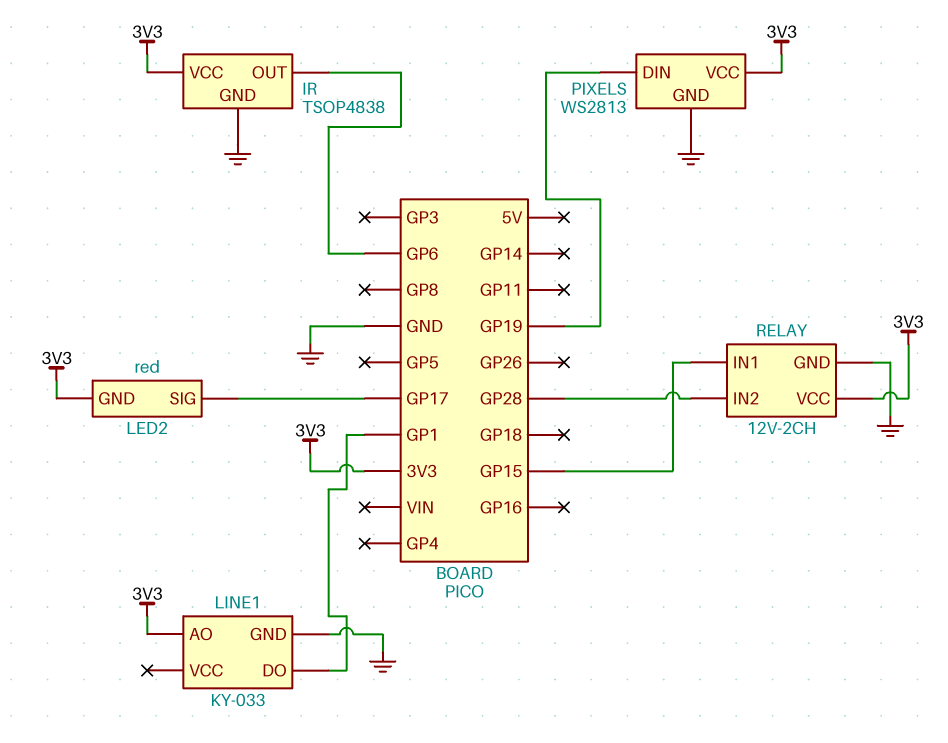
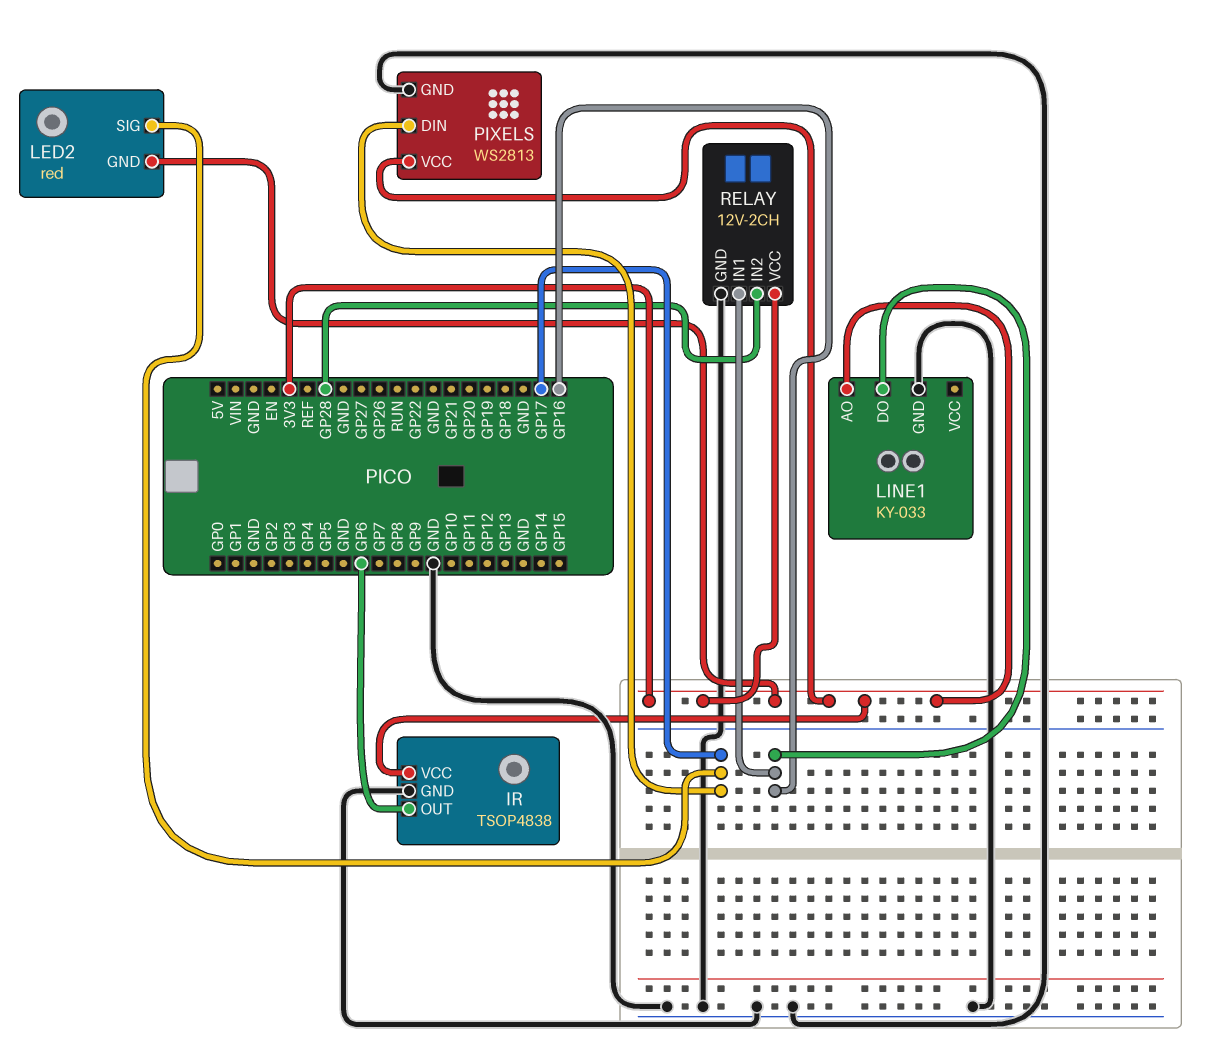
LINE1 pin DO: GP1 -> GP16
PIXELS pin DIN: GP19 -> GP17
RELAY pin IN1: GP15 -> GP16

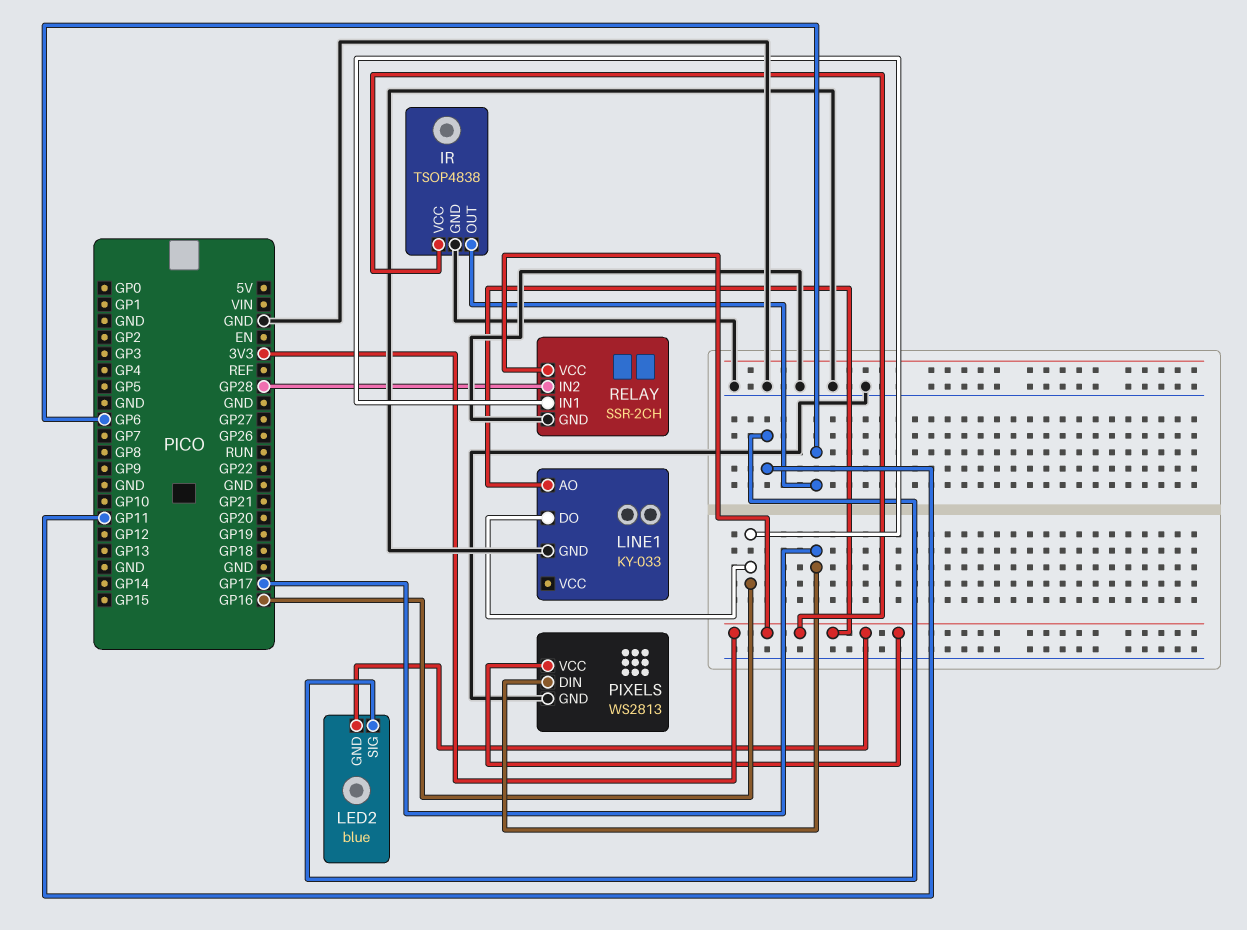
LED2: red -> blue
LED2 pin SIG: GP17 -> GP11
RELAY: 12V-2CH -> SSR-2CH

